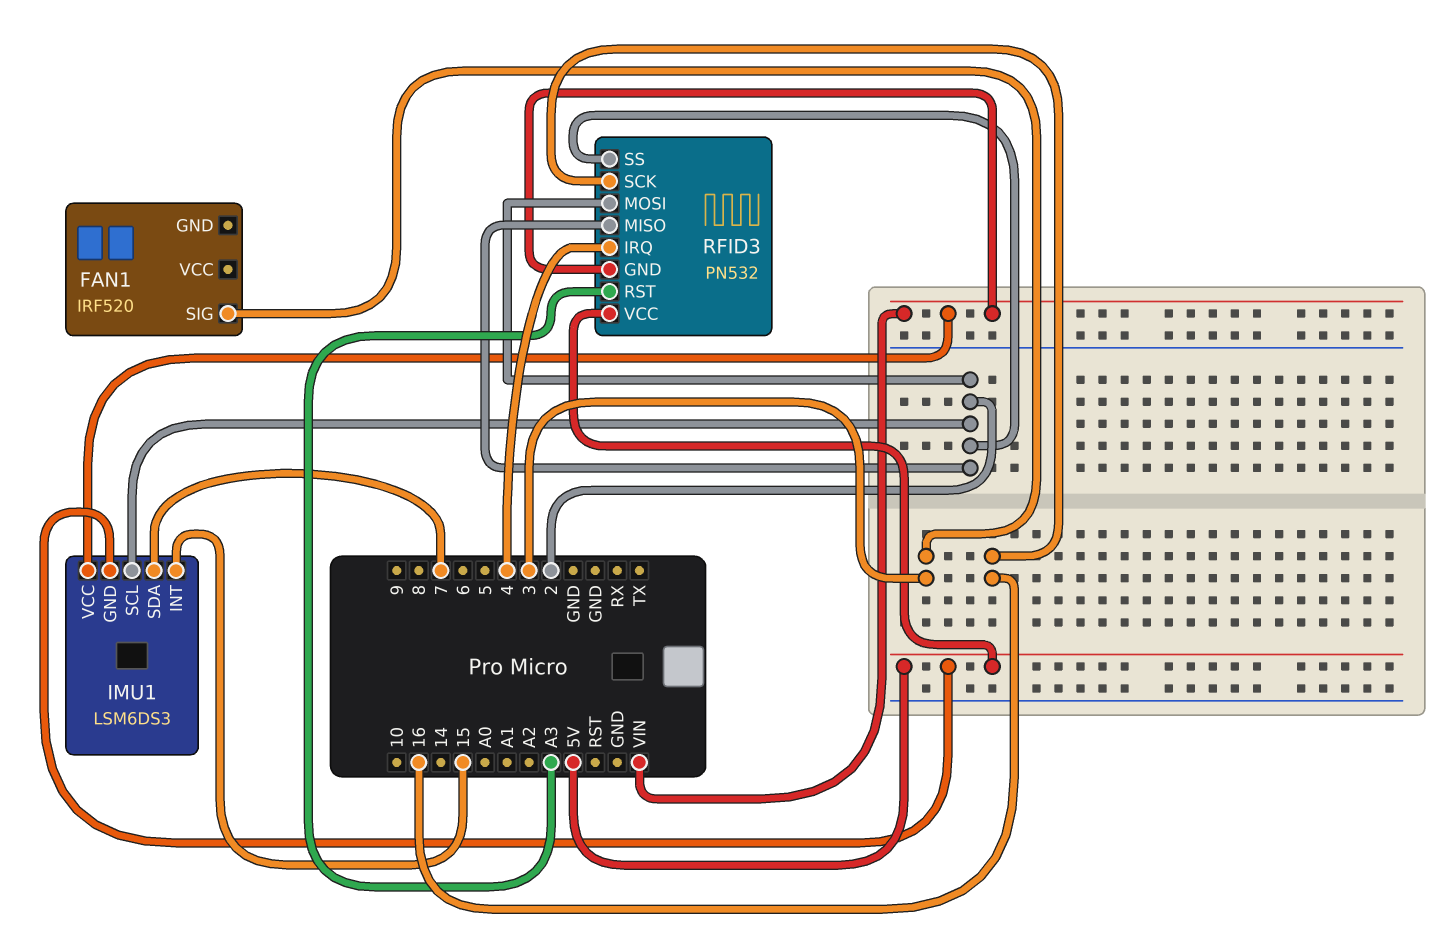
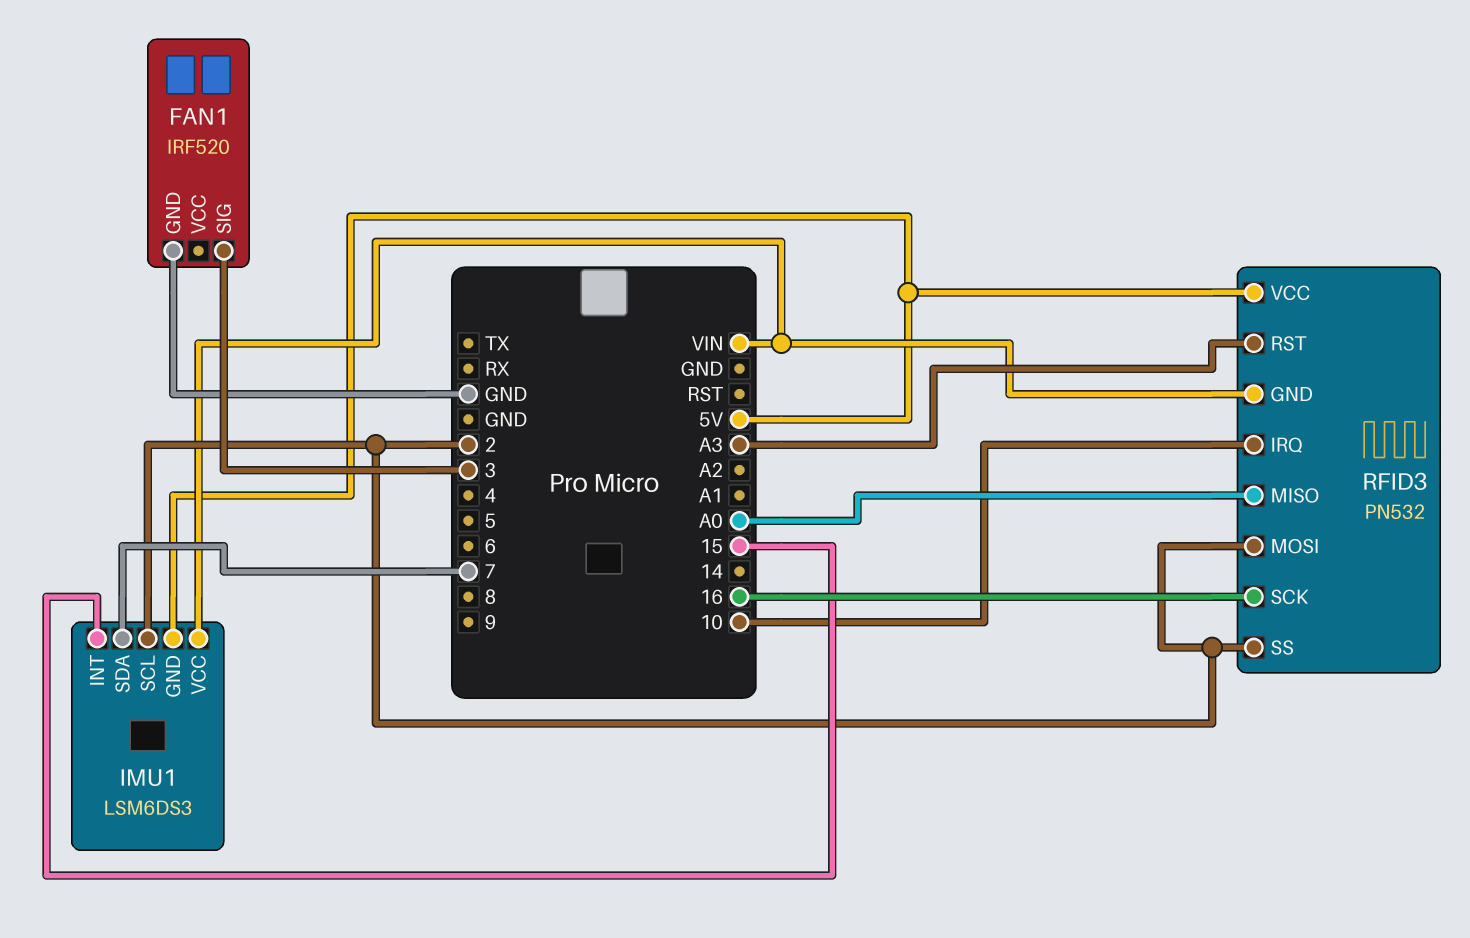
FAN1 pin GND: none -> GND
RFID3 pin IRQ: 4 -> 10
RFID3 pin MISO: 2 -> A0

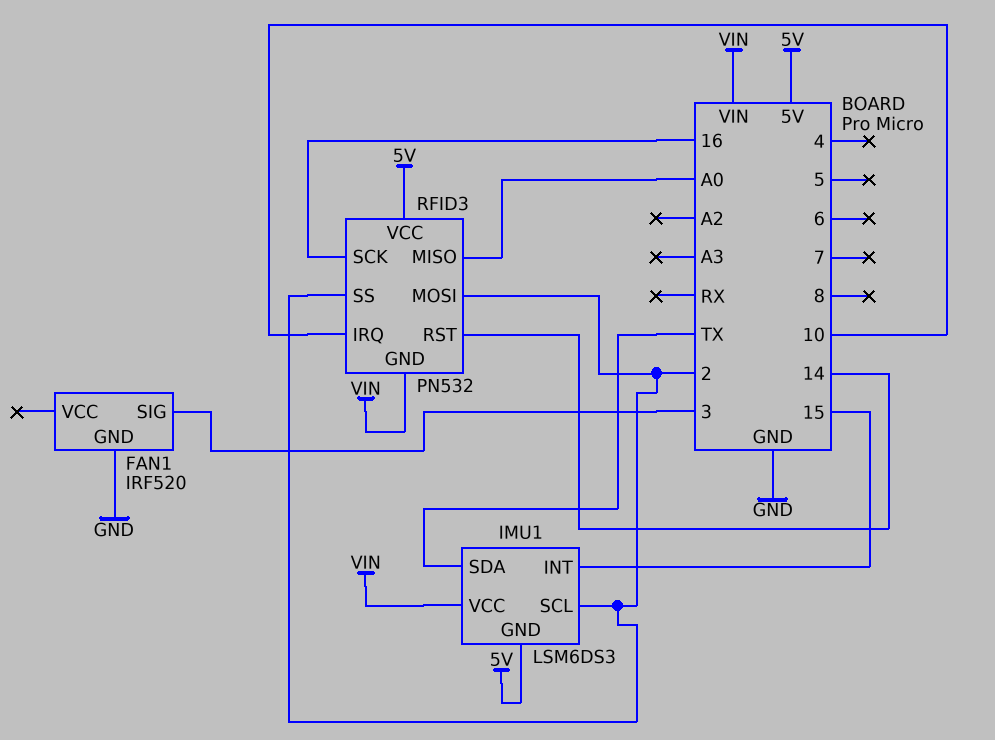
IMU1 pin SDA: 7 -> TX
RFID3 pin RST: A3 -> 14

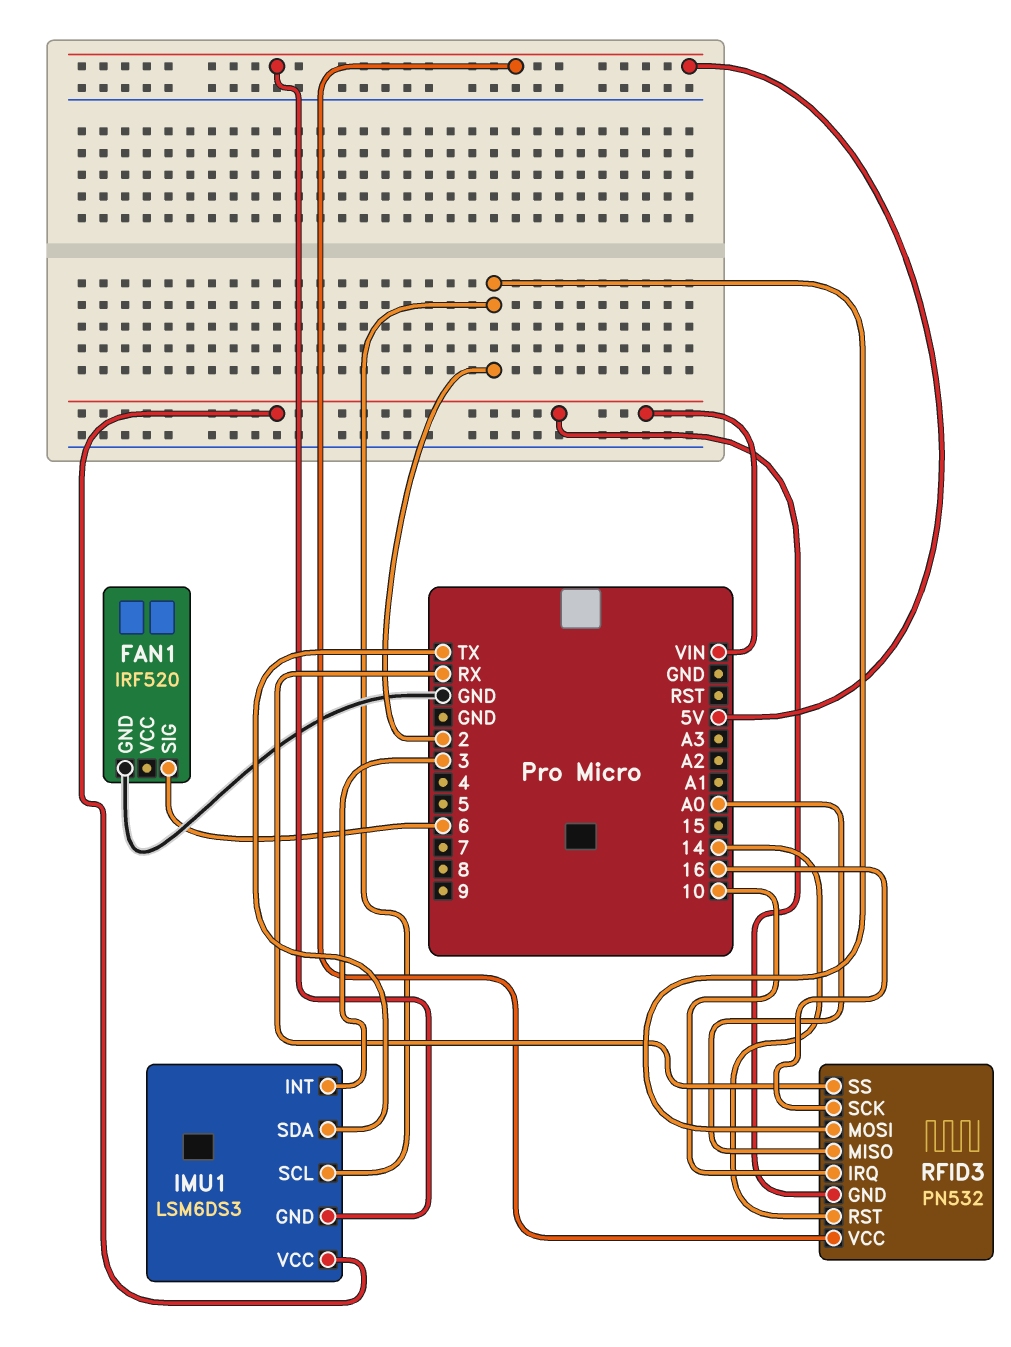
FAN1 pin SIG: 3 -> 6
IMU1 pin INT: 15 -> 3
RFID3 pin SS: 2 -> RX

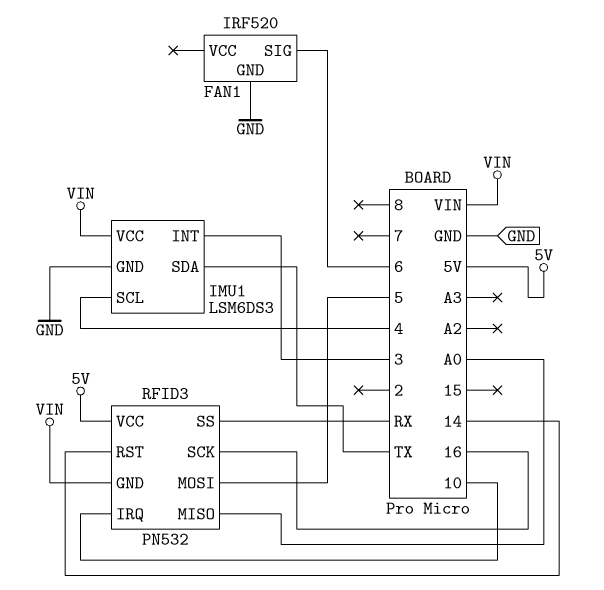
IMU1 pin GND: 5V -> GND
IMU1 pin SCL: 2 -> 4
RFID3 pin MOSI: 2 -> 5

